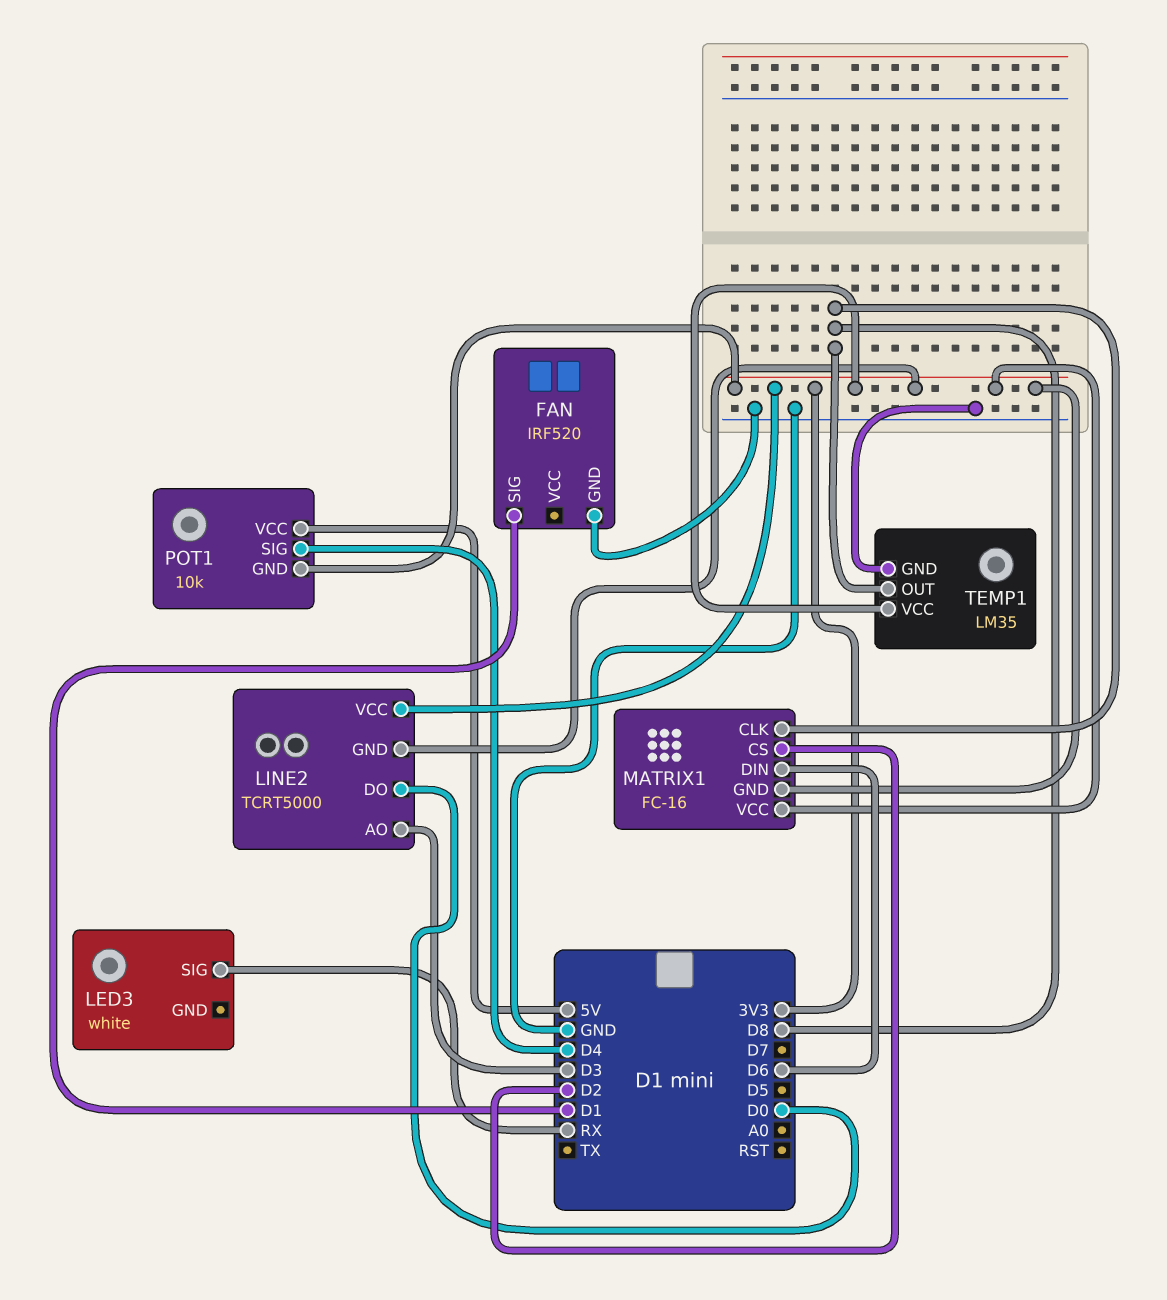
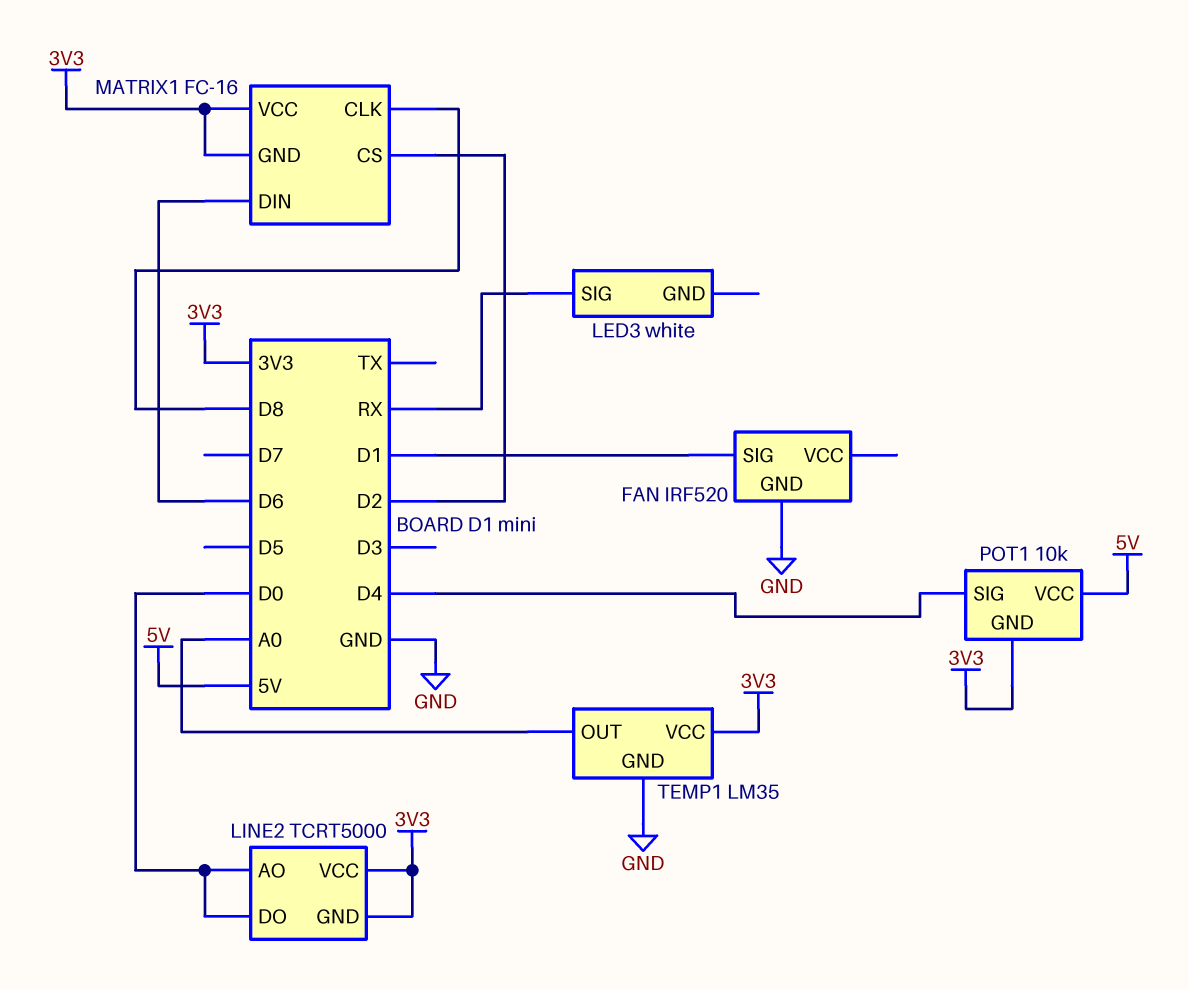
LINE2 pin AO: D3 -> D0
TEMP1 pin OUT: D8 -> A0

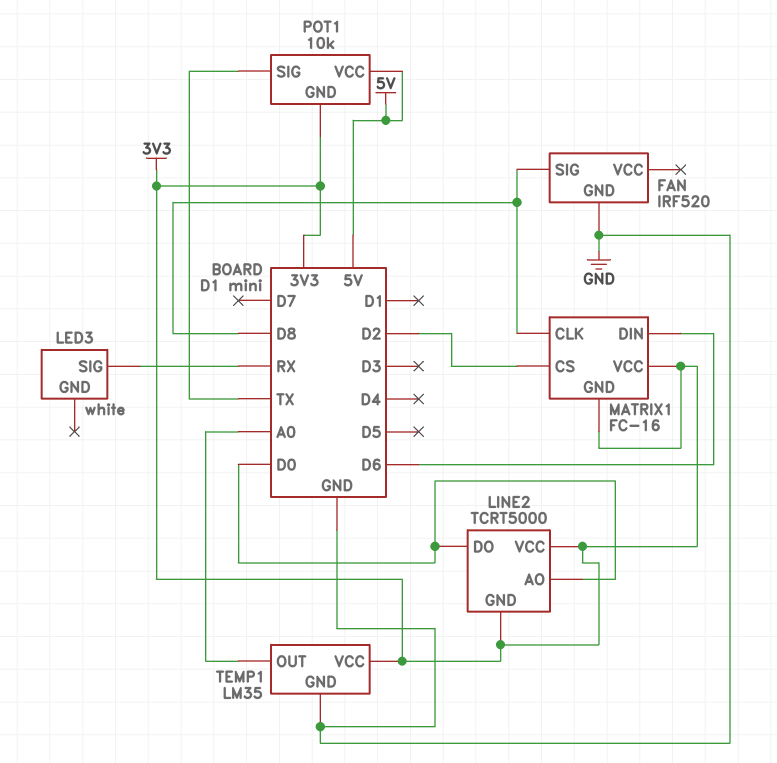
FAN pin SIG: D1 -> D8
POT1 pin SIG: D4 -> TX

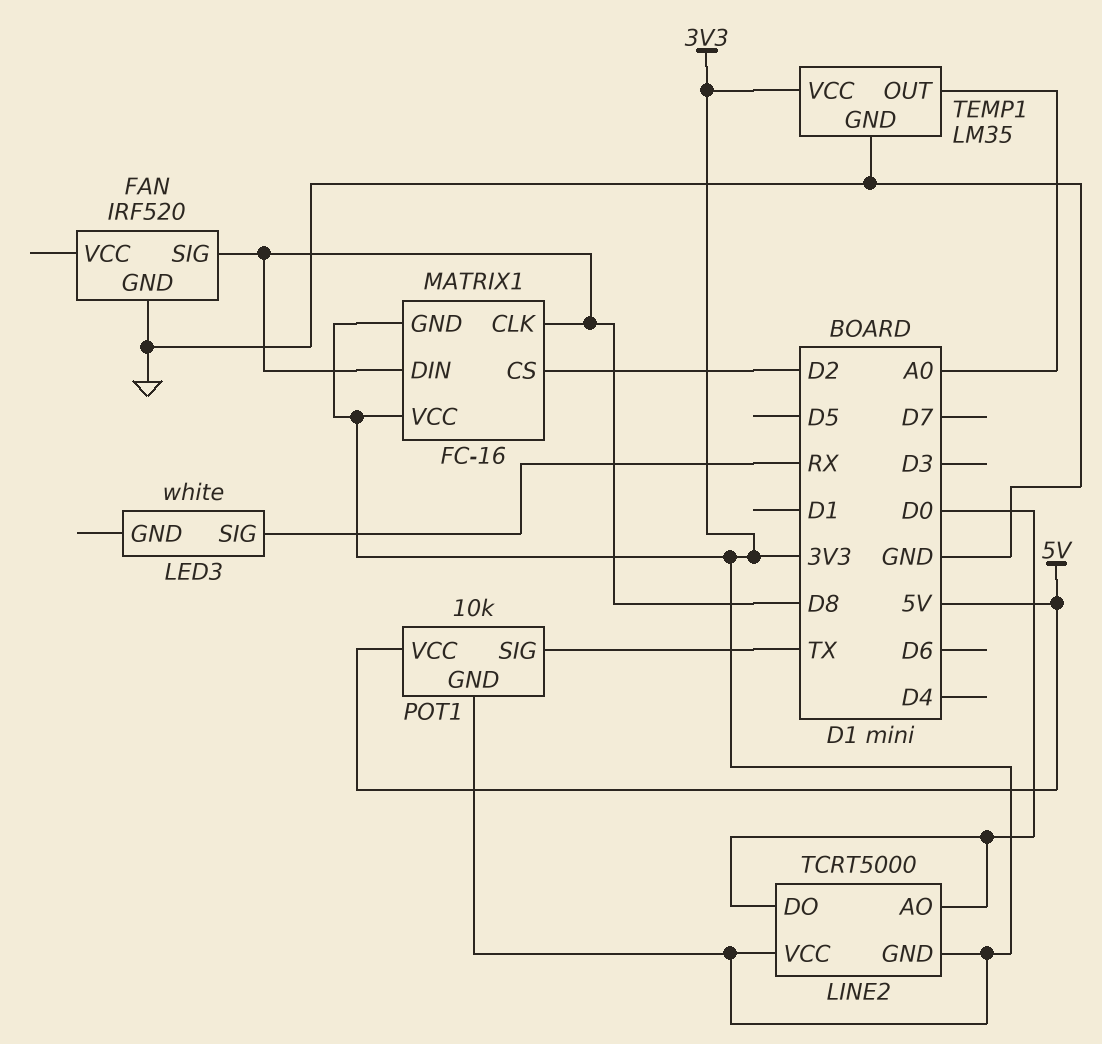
MATRIX1 pin DIN: D6 -> D8

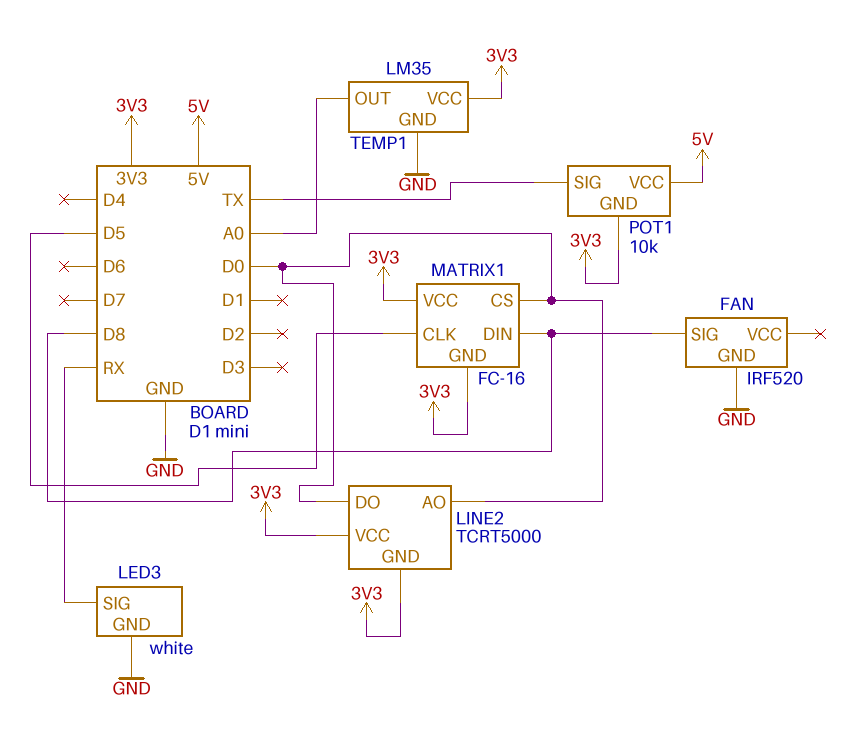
LED3 pin GND: none -> GND
MATRIX1 pin CLK: D8 -> D5
MATRIX1 pin CS: D2 -> D0

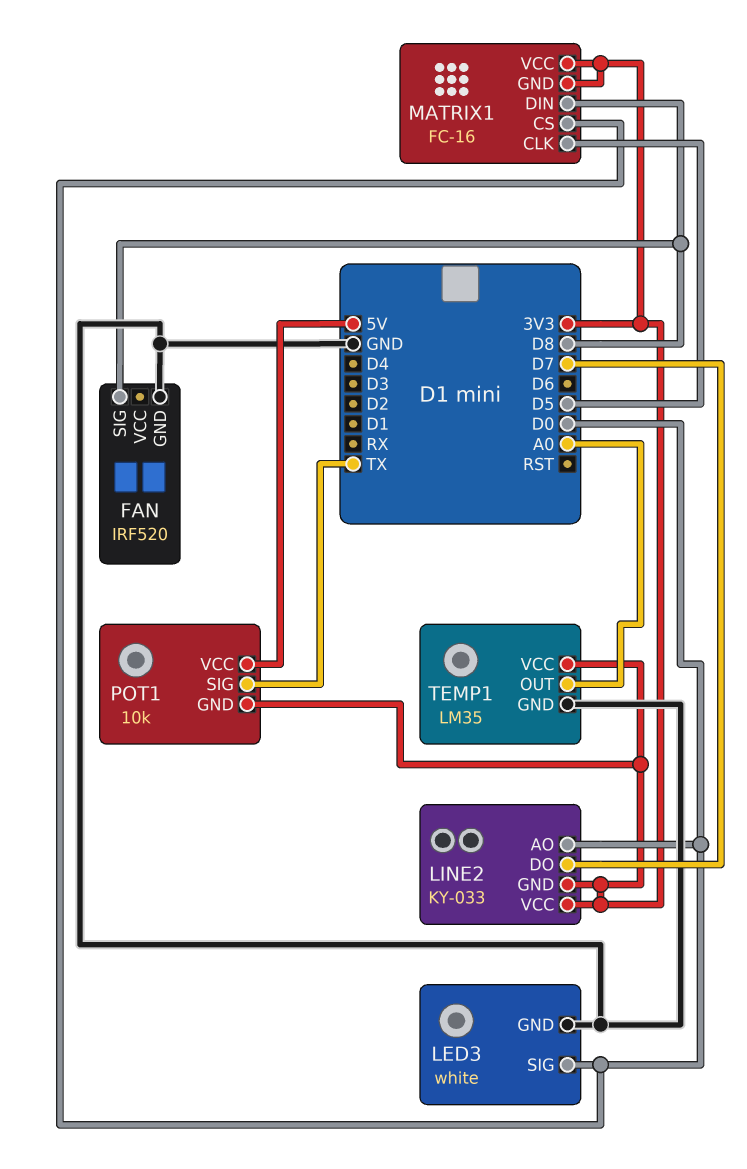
LED3 pin SIG: RX -> D0
LINE2: TCRT5000 -> KY-033
LINE2 pin DO: D0 -> D7

